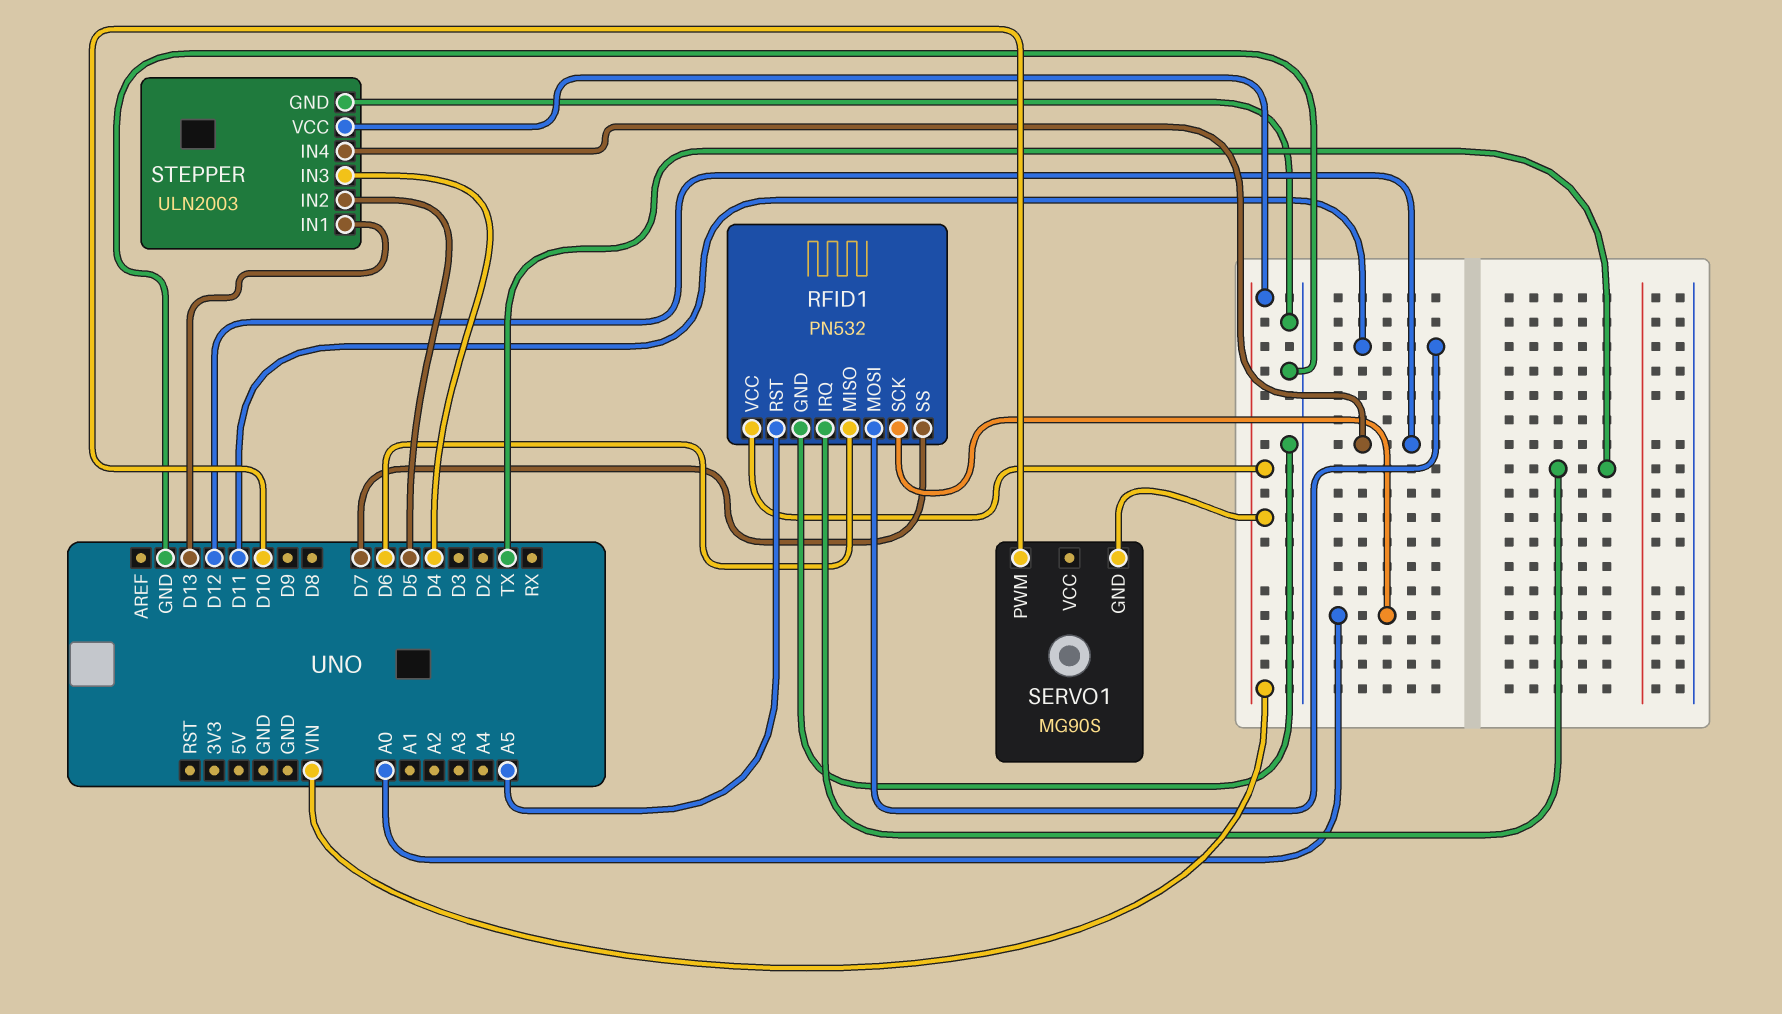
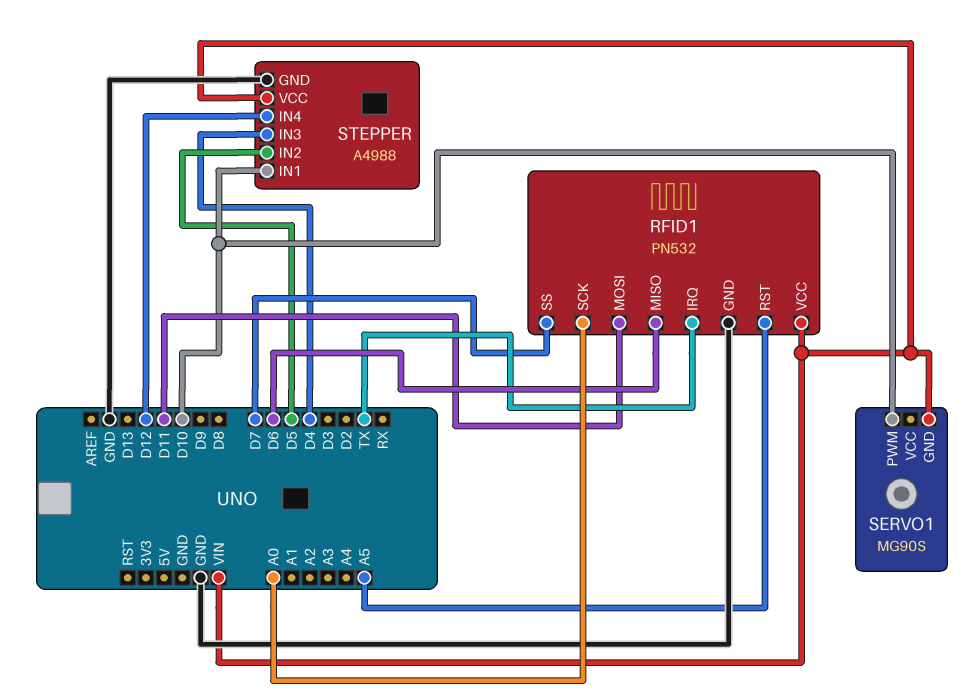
STEPPER: ULN2003 -> A4988
STEPPER pin IN1: D13 -> D10

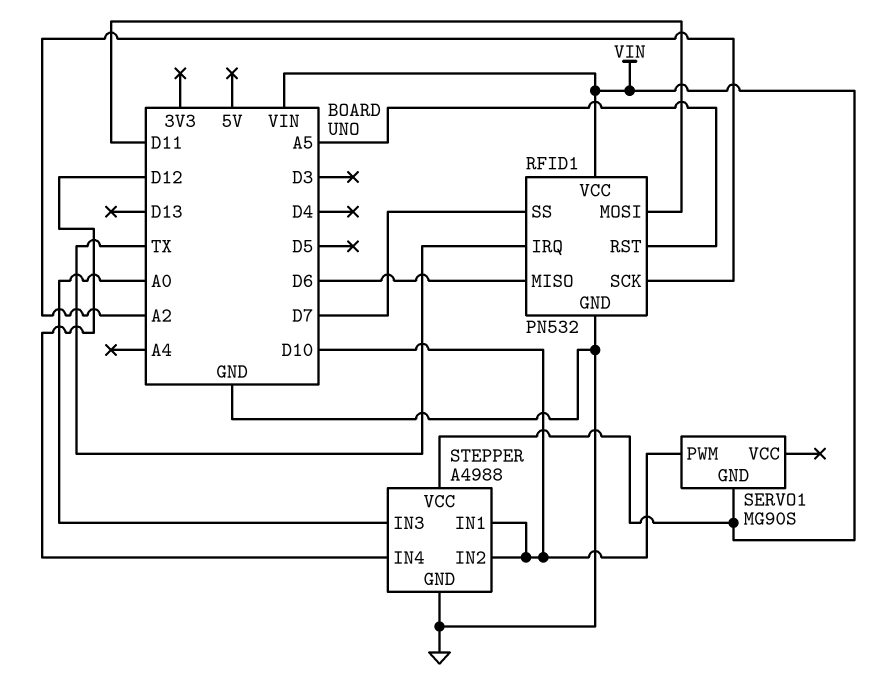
RFID1 pin SCK: A0 -> A2
STEPPER pin IN2: D5 -> D10
STEPPER pin IN3: D4 -> A0

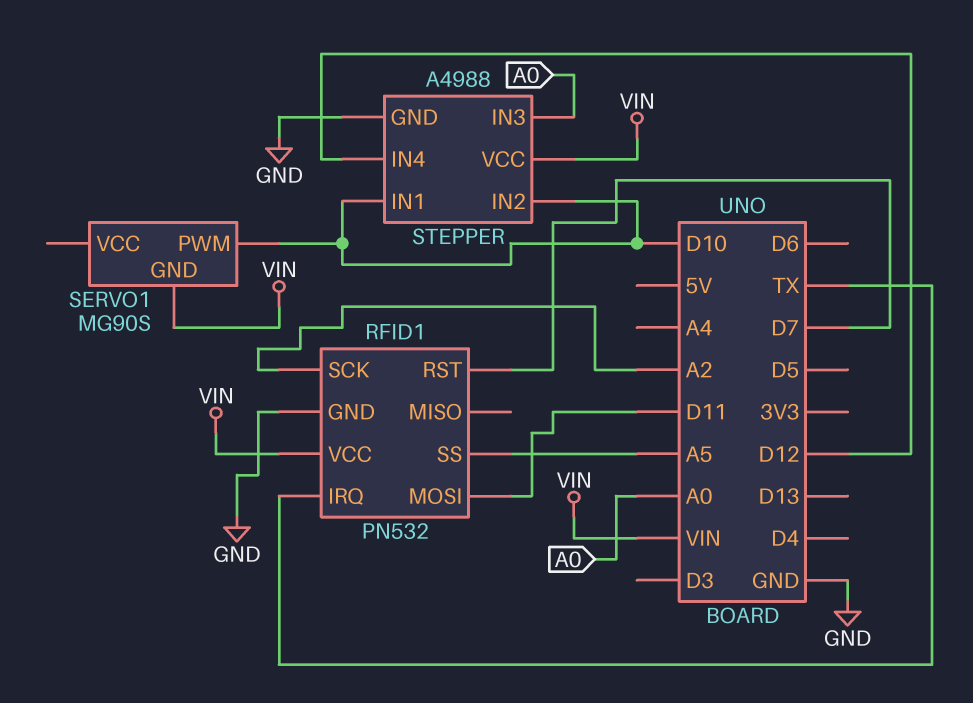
RFID1 pin MISO: D6 -> none
RFID1 pin RST: A5 -> D7
RFID1 pin SS: D7 -> A5

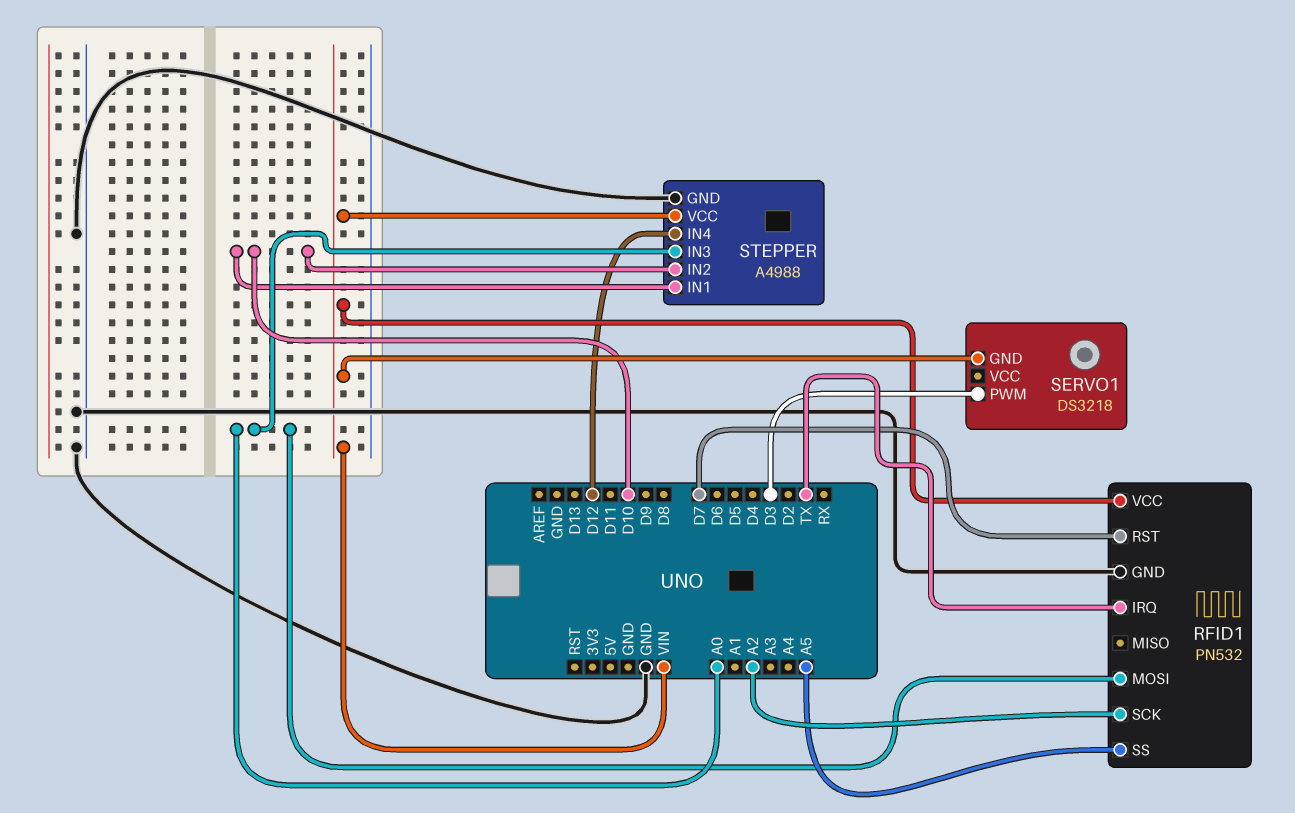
RFID1 pin MOSI: D11 -> A0
SERVO1: MG90S -> DS3218
SERVO1 pin PWM: D10 -> D3

